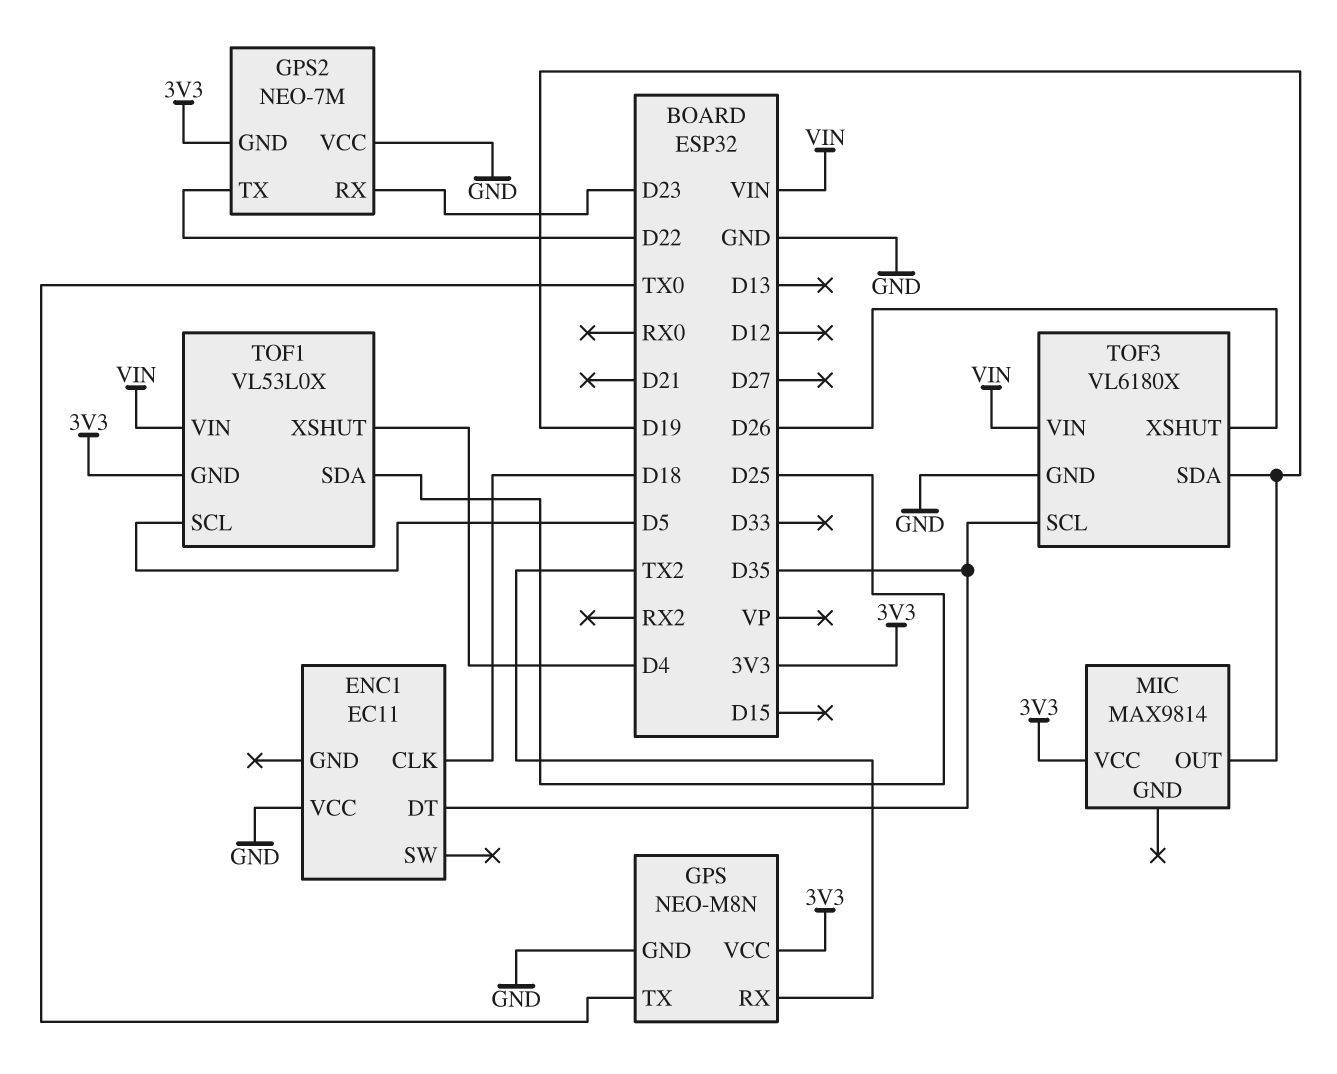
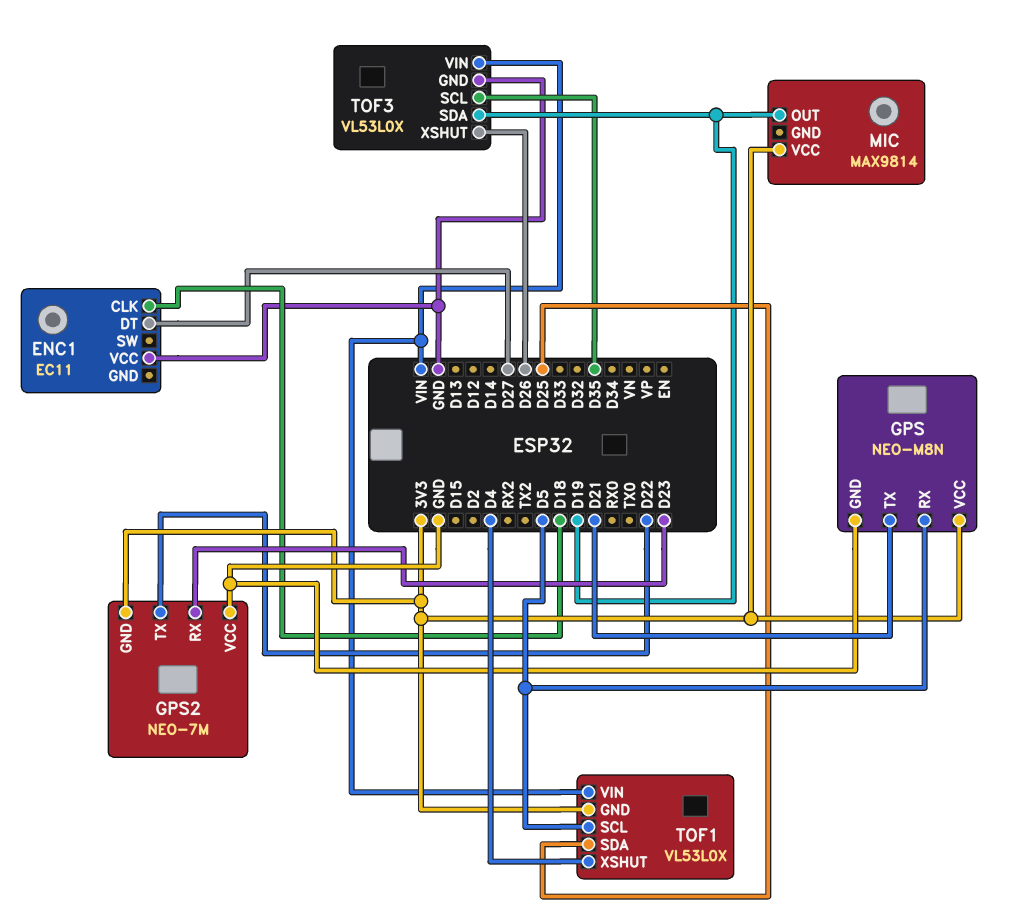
ENC1 pin DT: D35 -> D27
GPS pin RX: TX2 -> D5
GPS pin TX: TX0 -> D21
TOF3: VL6180X -> VL53L0X

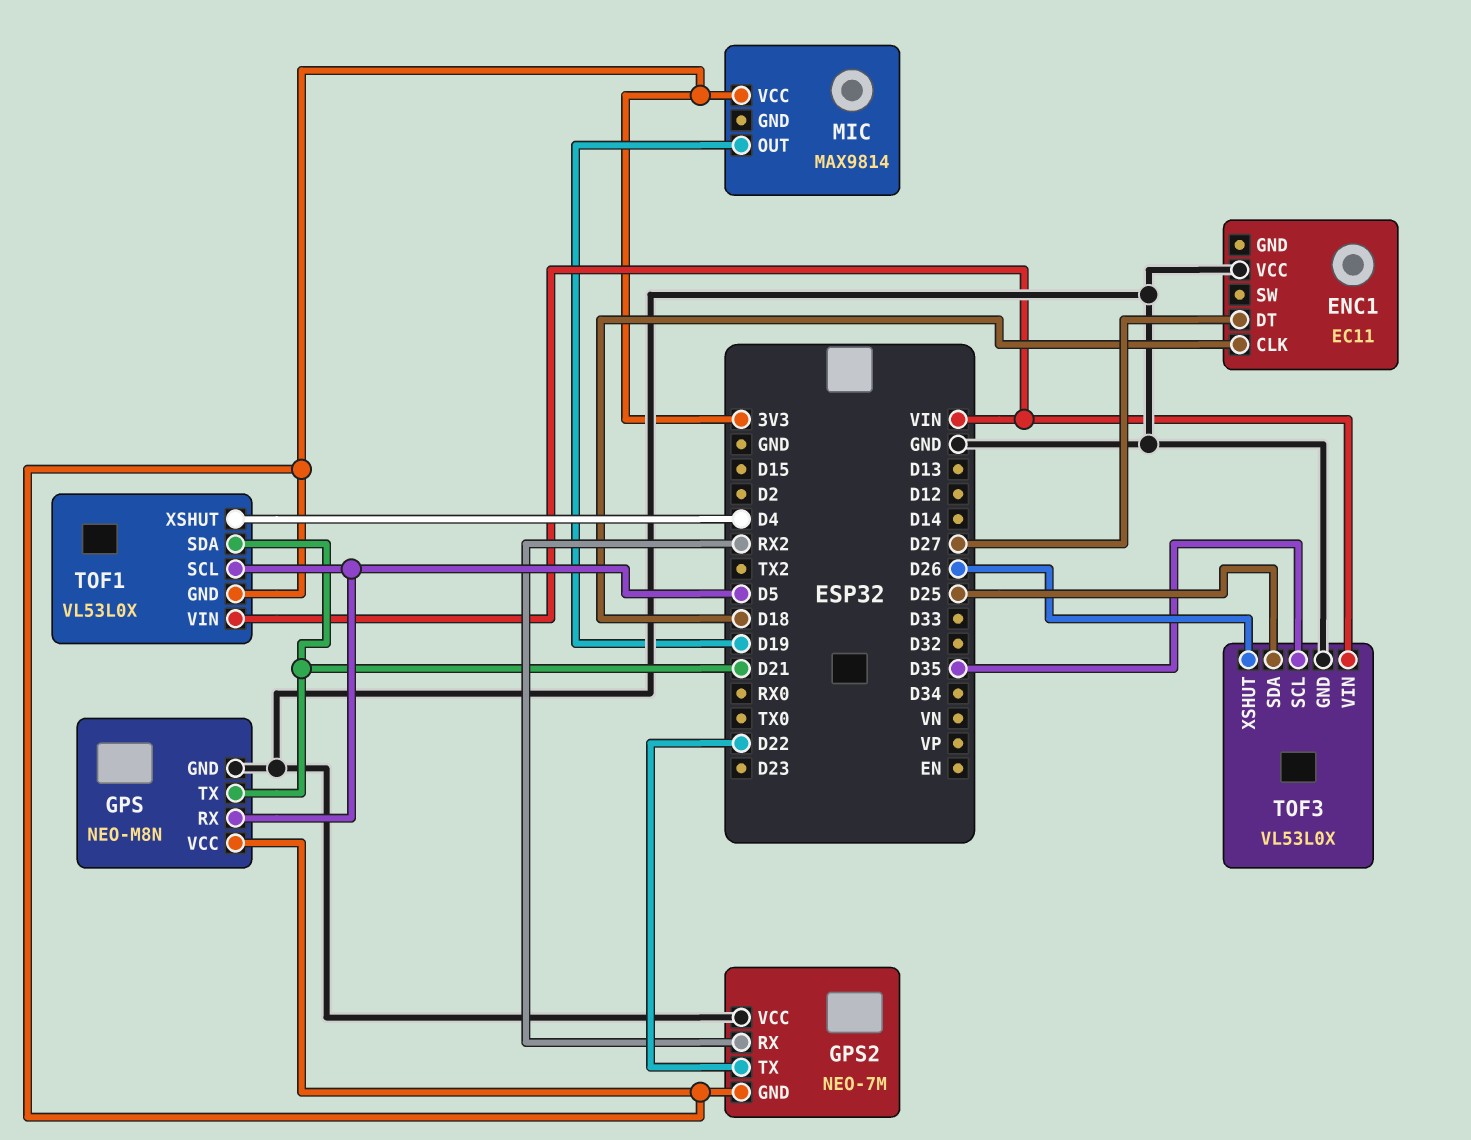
GPS2 pin RX: D23 -> RX2
TOF1 pin SDA: D25 -> D21
TOF3 pin SDA: D19 -> D25

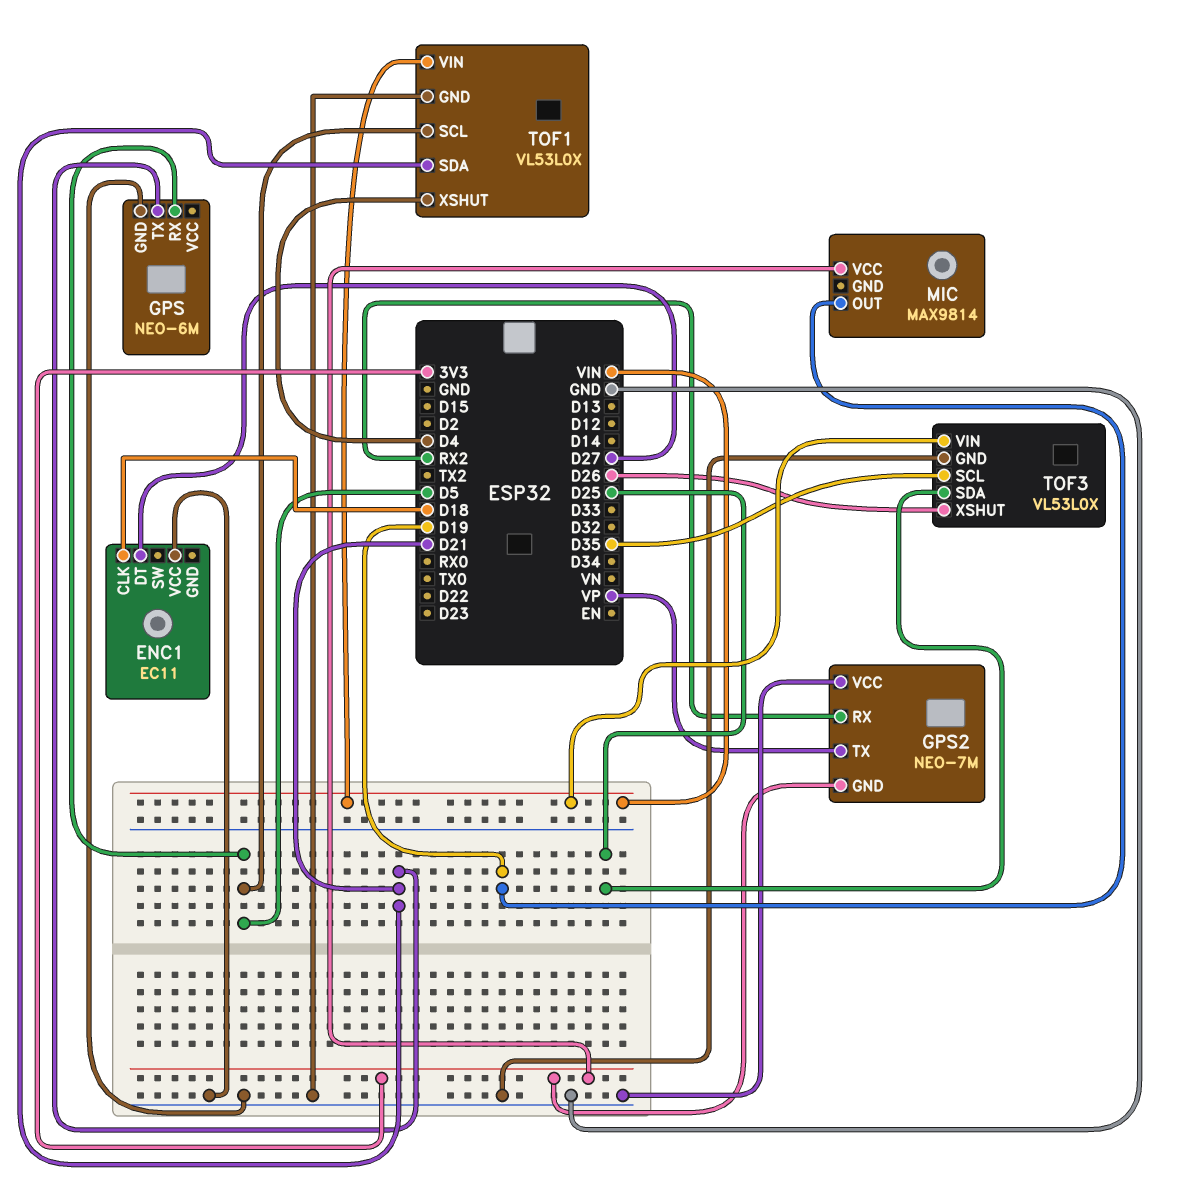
GPS: NEO-M8N -> NEO-6M
GPS pin VCC: 3V3 -> none
GPS2 pin TX: D22 -> VP
TOF1 pin GND: 3V3 -> GND

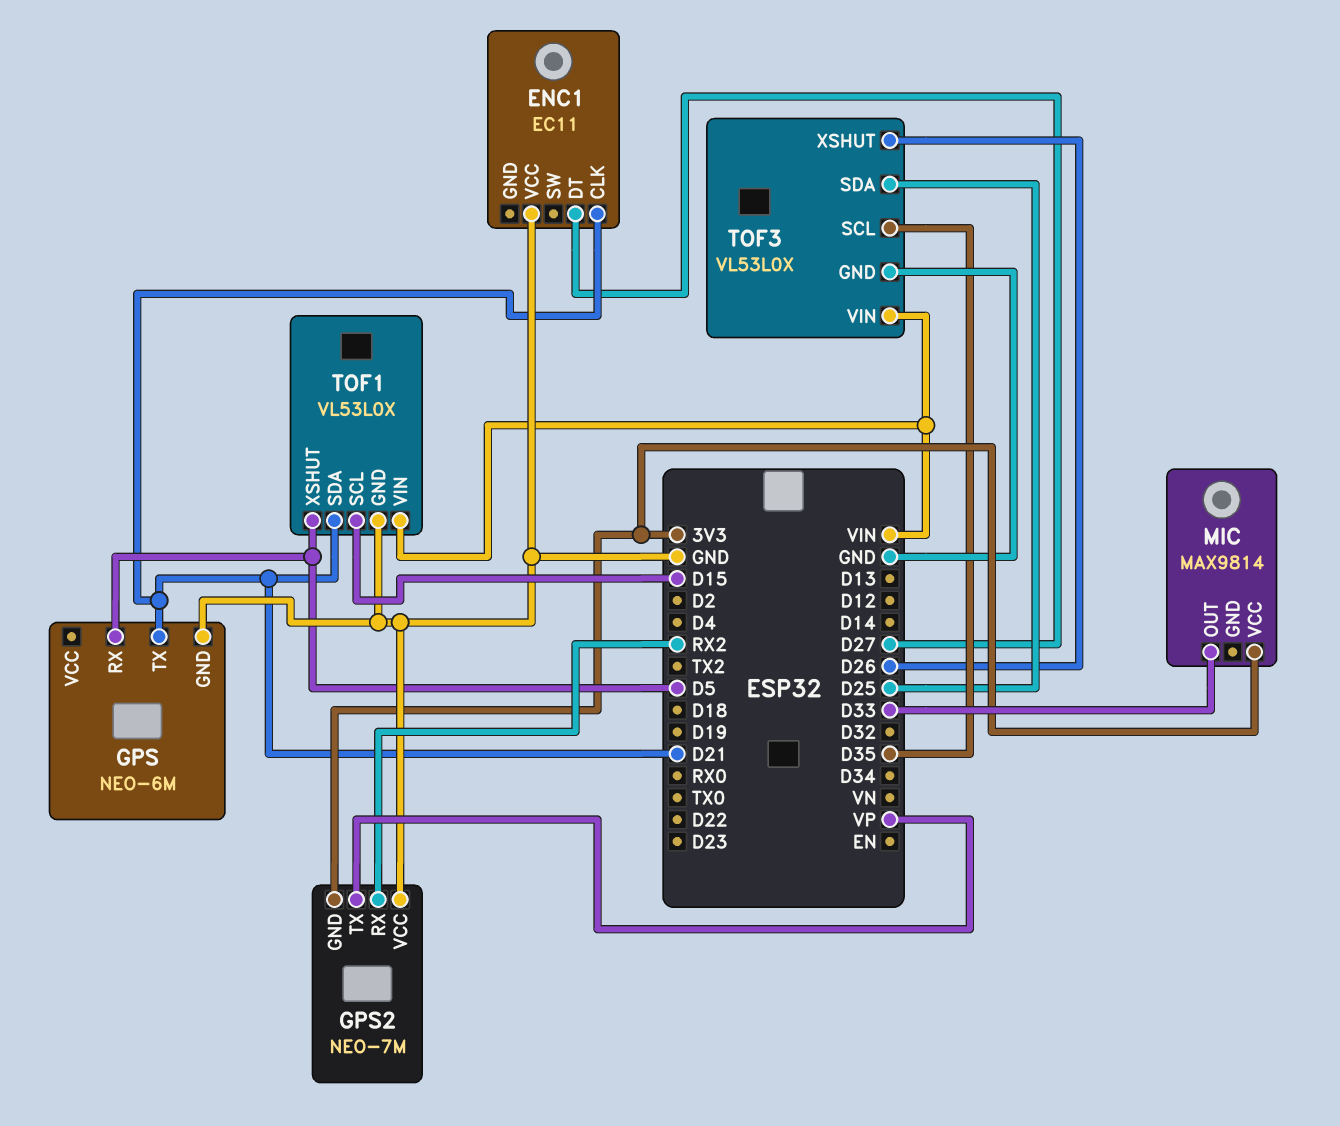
ENC1 pin CLK: D18 -> D21
MIC pin OUT: D19 -> D33
TOF1 pin SCL: D5 -> D15
TOF1 pin XSHUT: D4 -> D5

